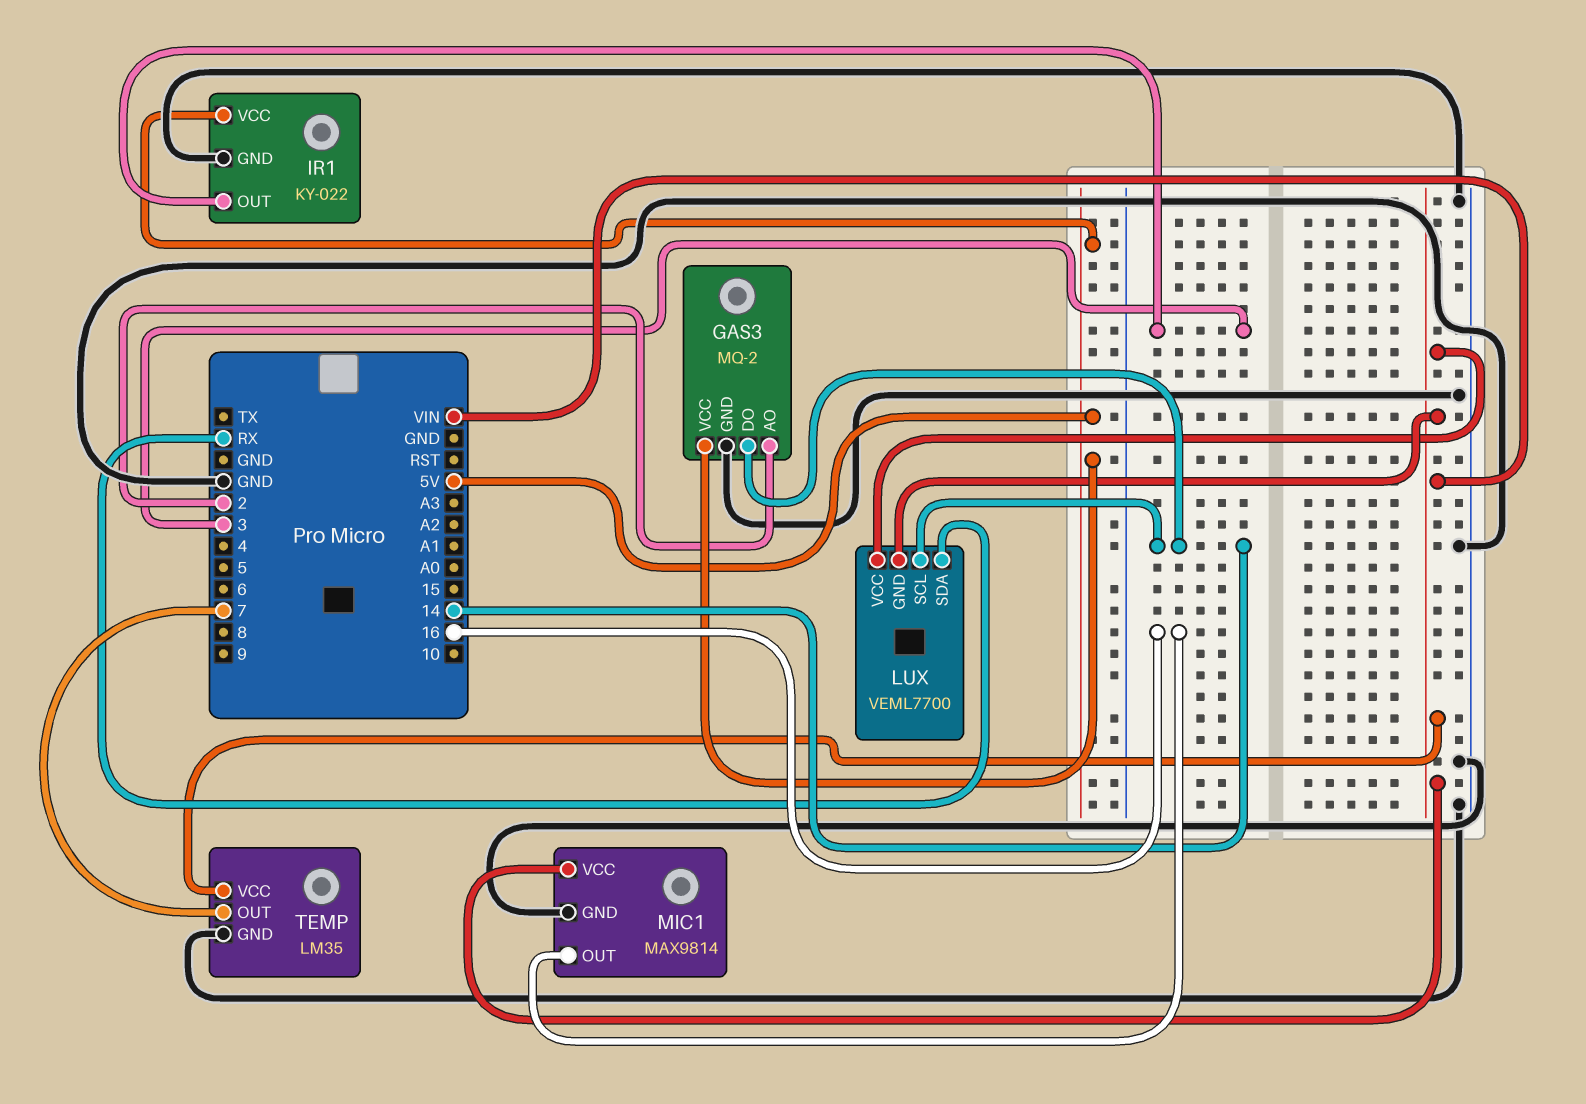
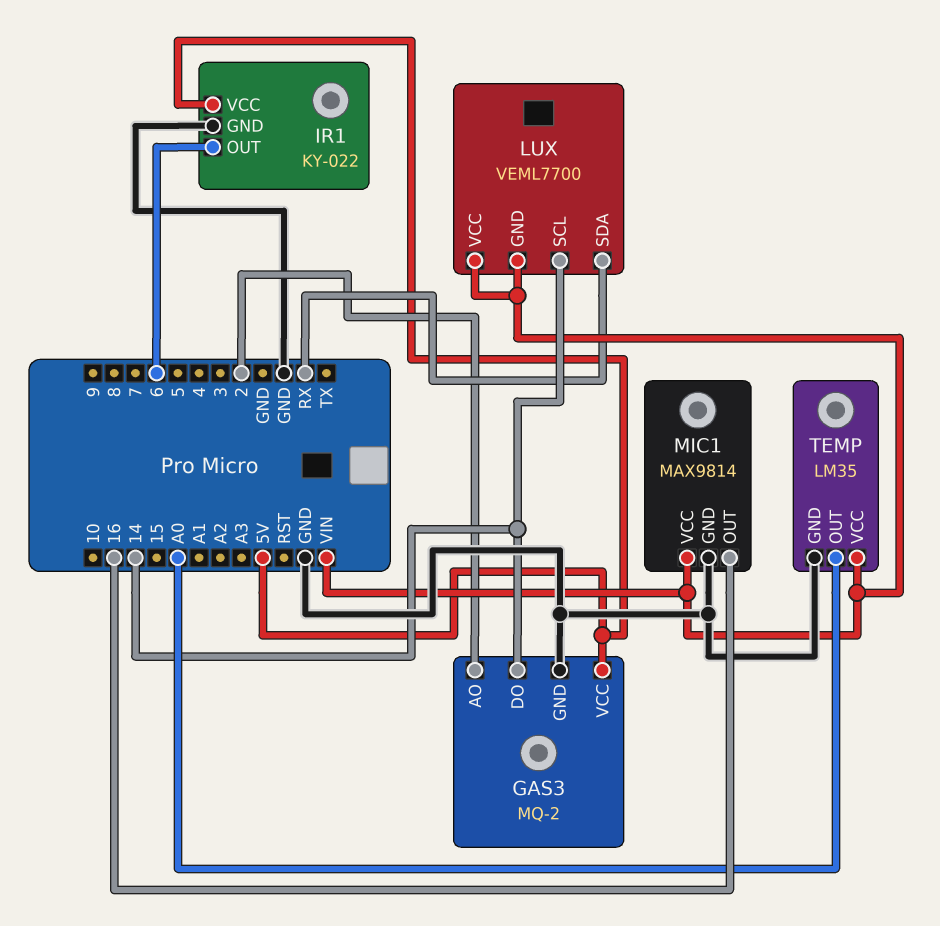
IR1 pin OUT: 3 -> 6
TEMP pin OUT: 7 -> A0

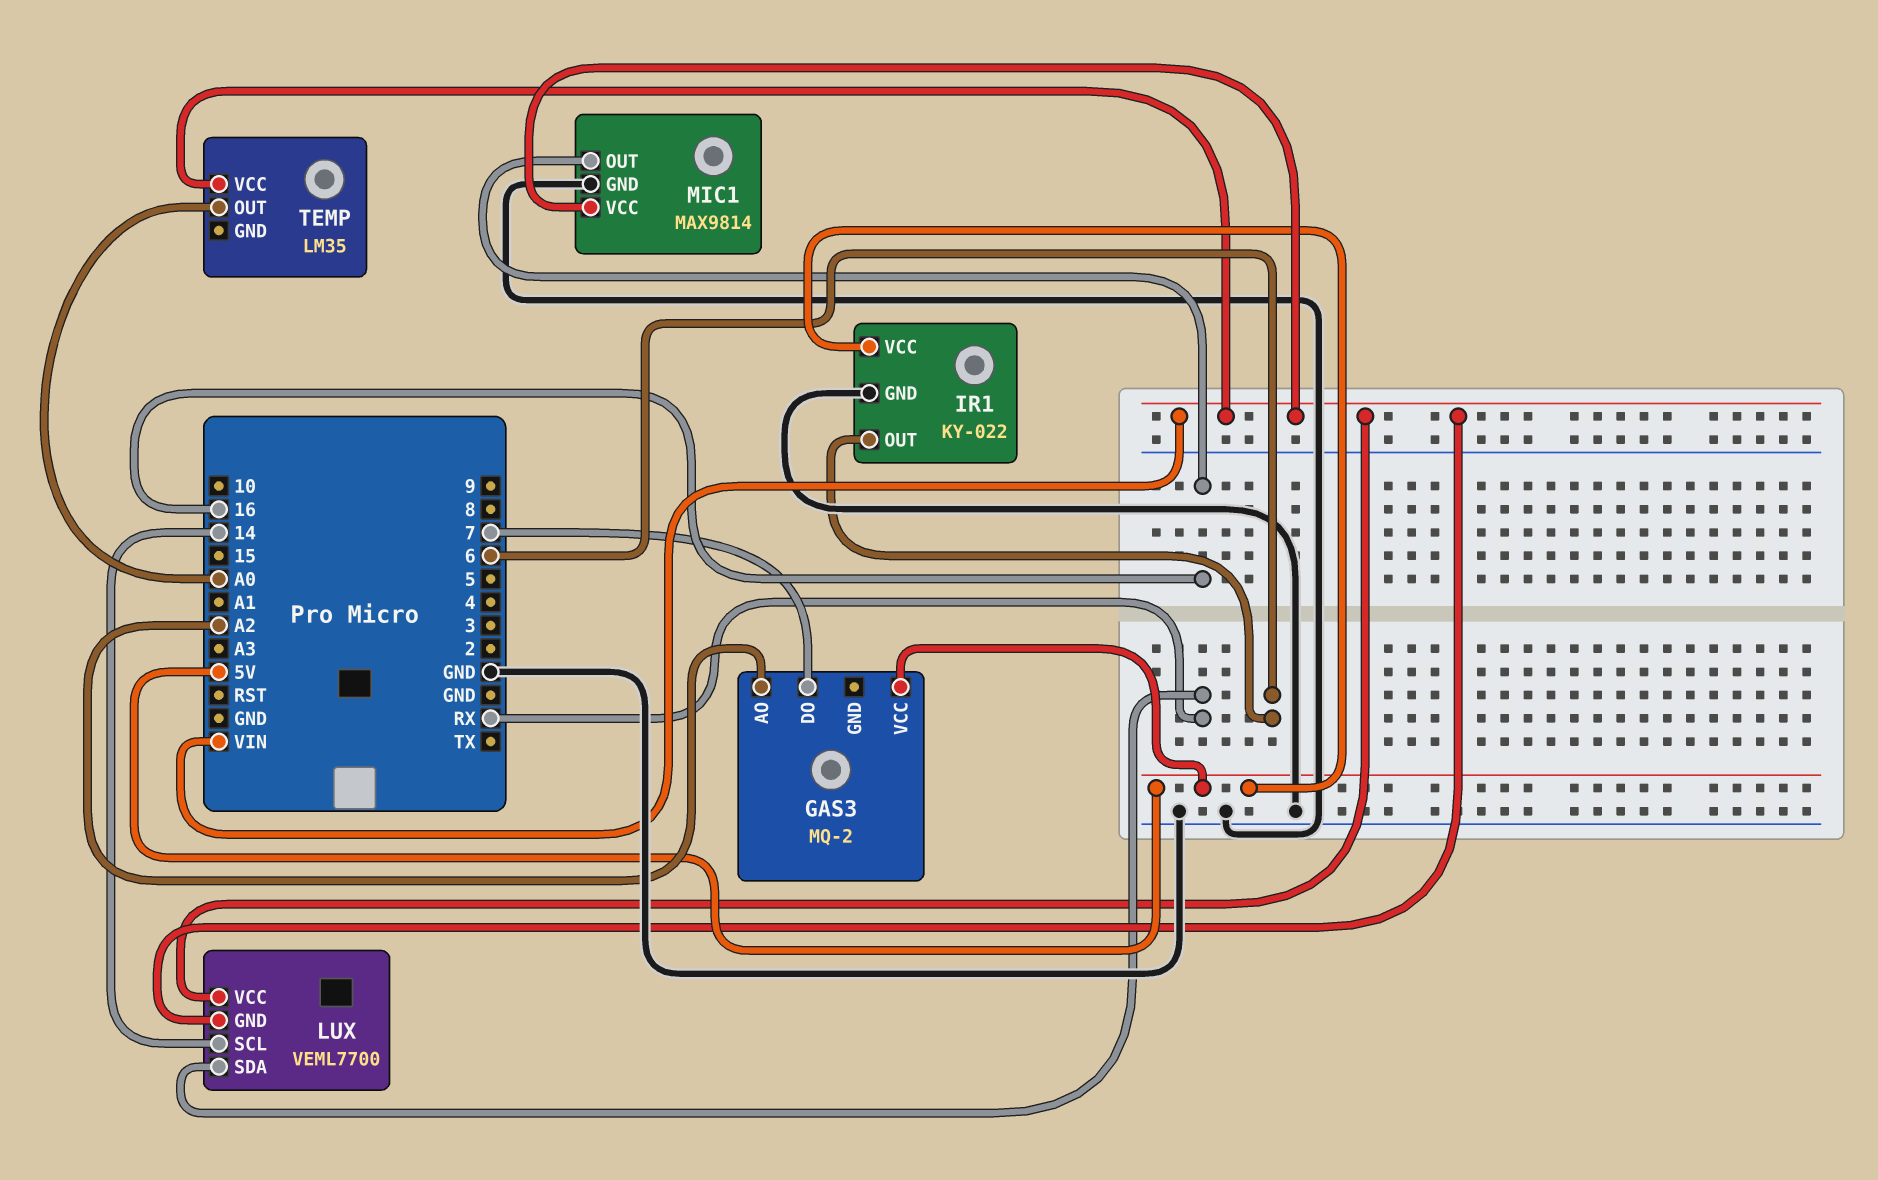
GAS3 pin AO: 2 -> A2
GAS3 pin DO: 14 -> 7
GAS3 pin GND: GND -> none
TEMP pin GND: GND -> none

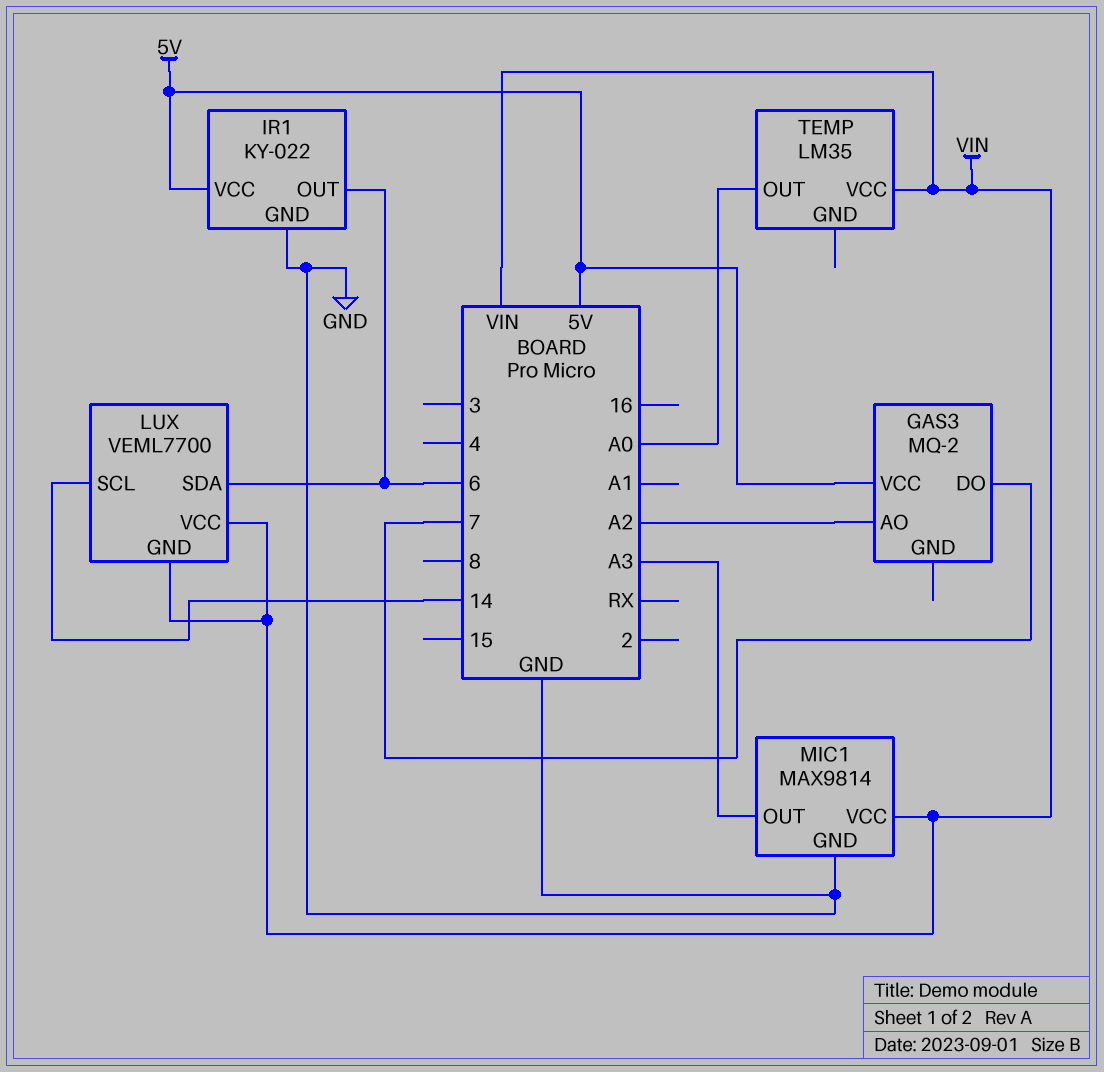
LUX pin SDA: RX -> 6
MIC1 pin OUT: 16 -> A3

